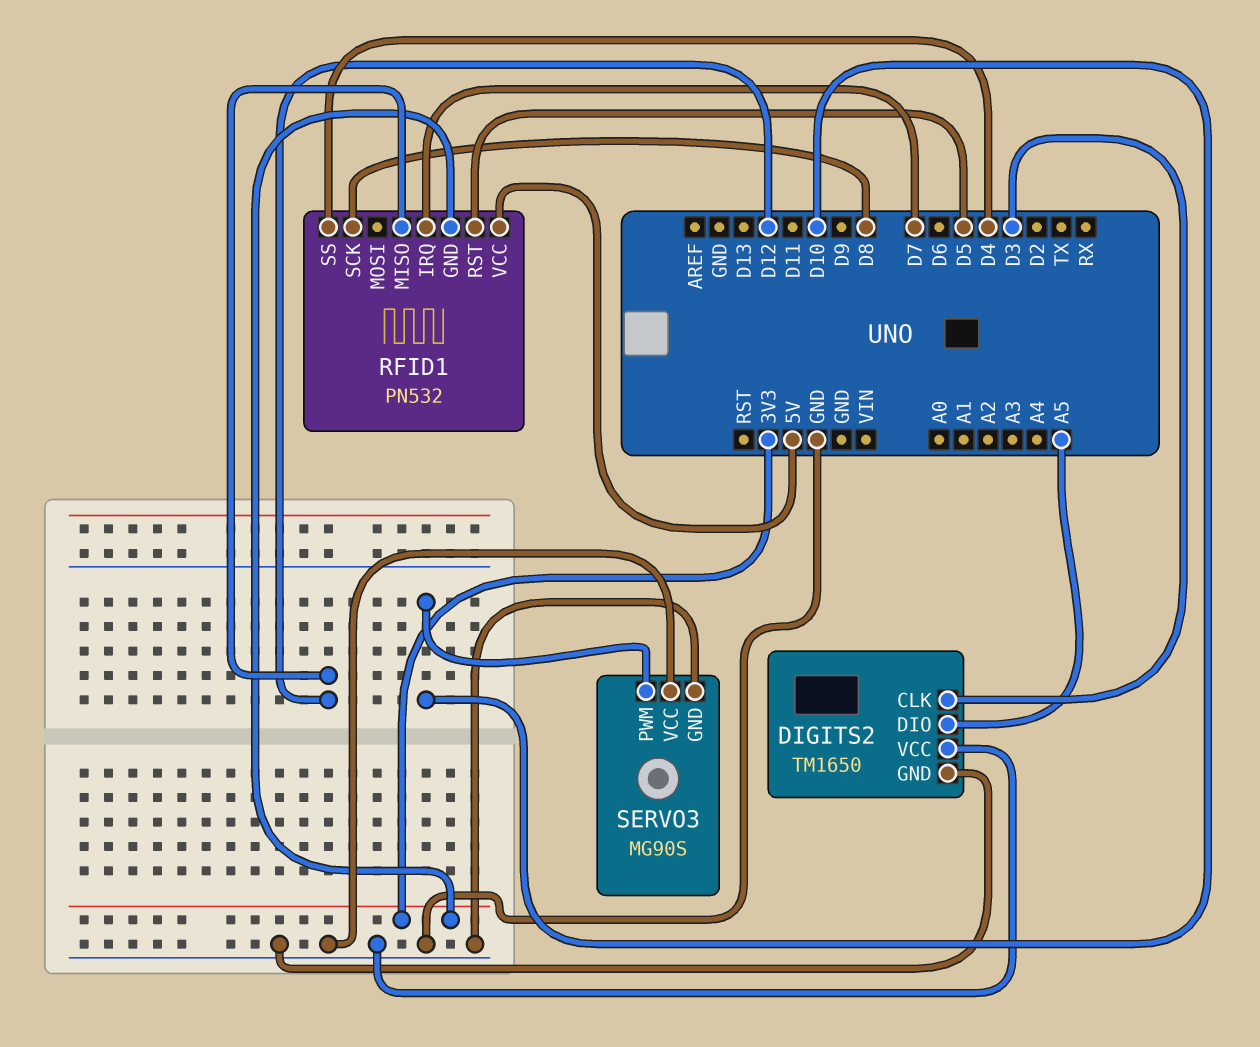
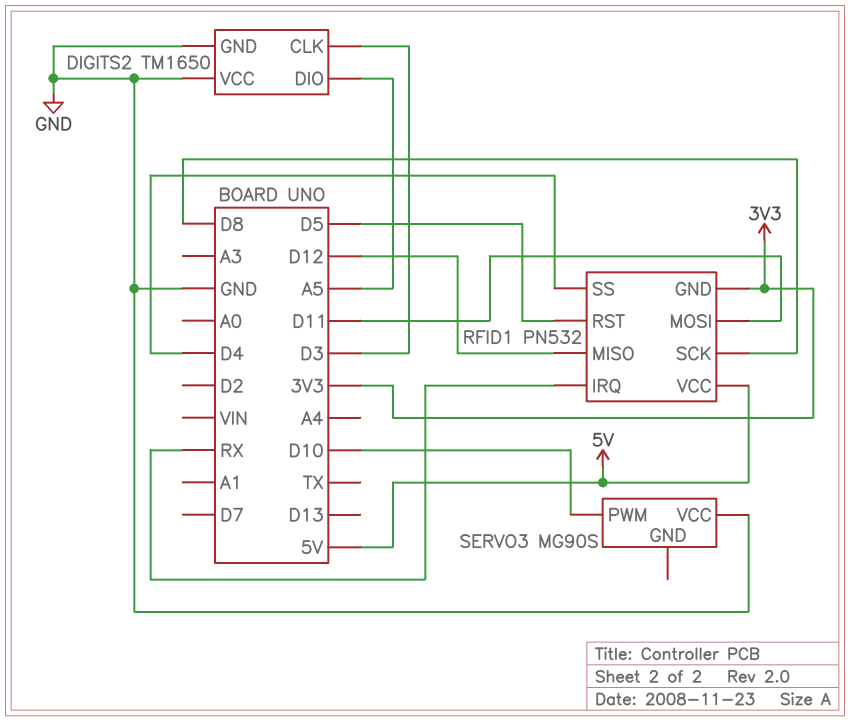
RFID1 pin IRQ: D7 -> RX
RFID1 pin MOSI: none -> D11
SERVO3 pin GND: GND -> none

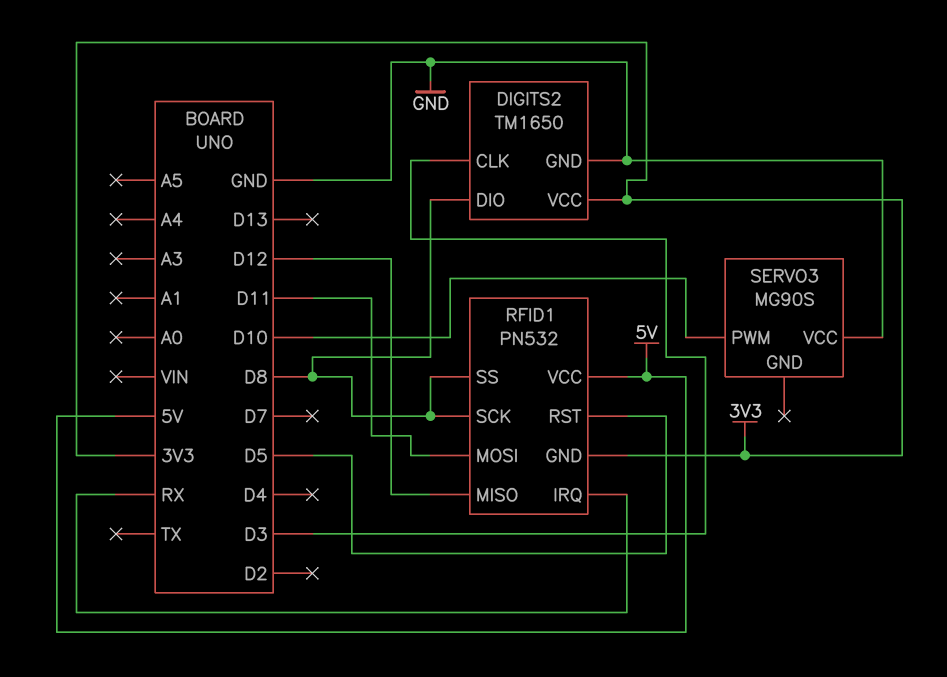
DIGITS2 pin DIO: A5 -> D8
DIGITS2 pin VCC: GND -> 3V3
RFID1 pin SS: D4 -> D8

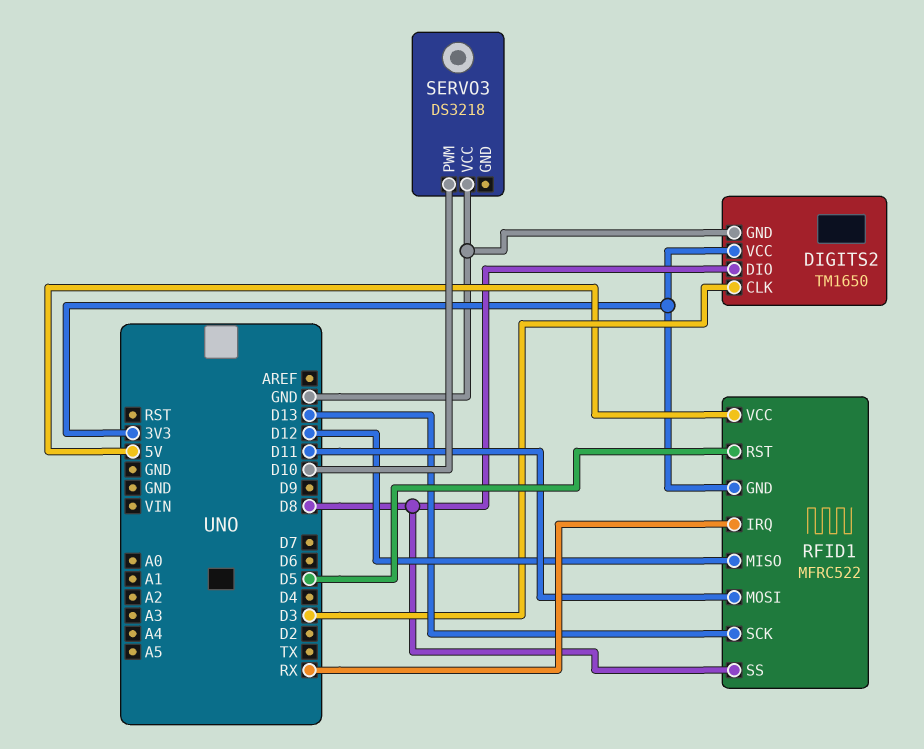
RFID1: PN532 -> MFRC522
RFID1 pin SCK: D8 -> D13
SERVO3: MG90S -> DS3218

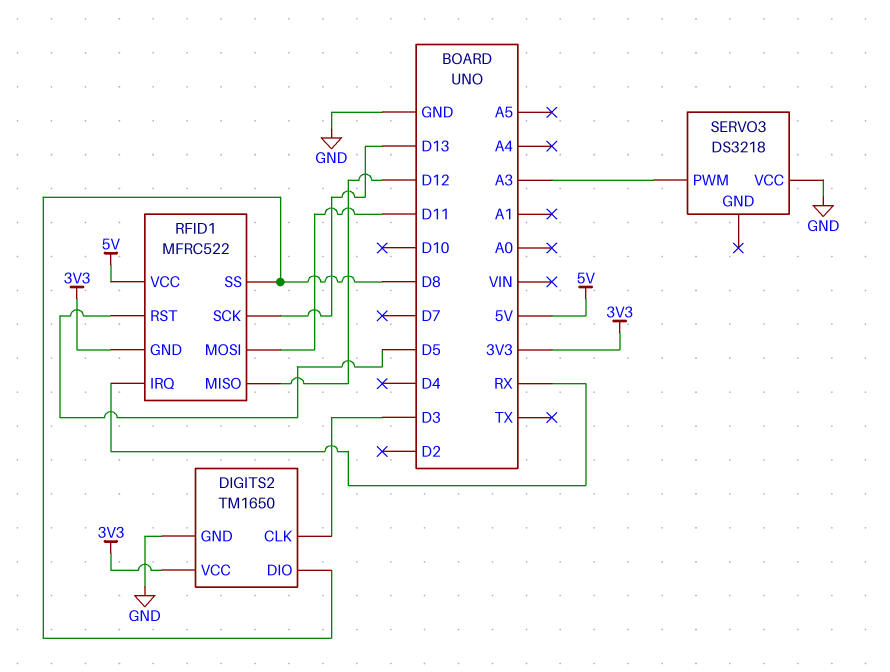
SERVO3 pin PWM: D10 -> A3

